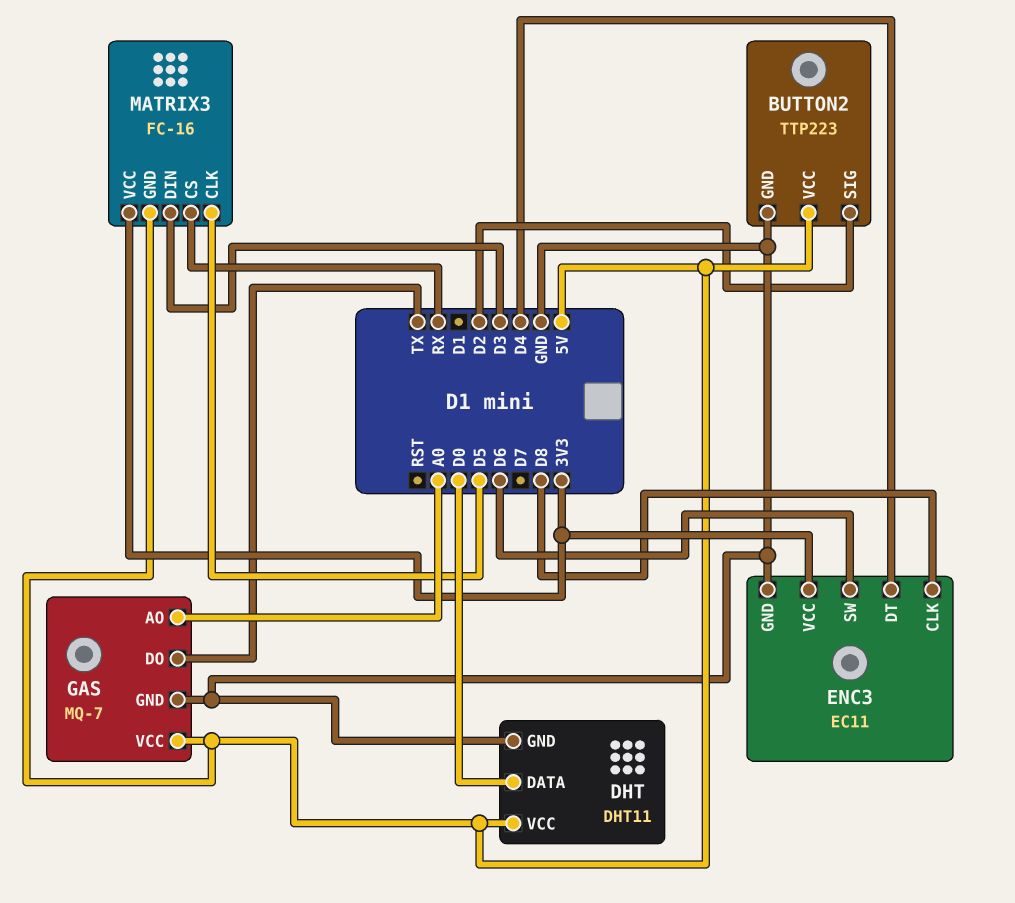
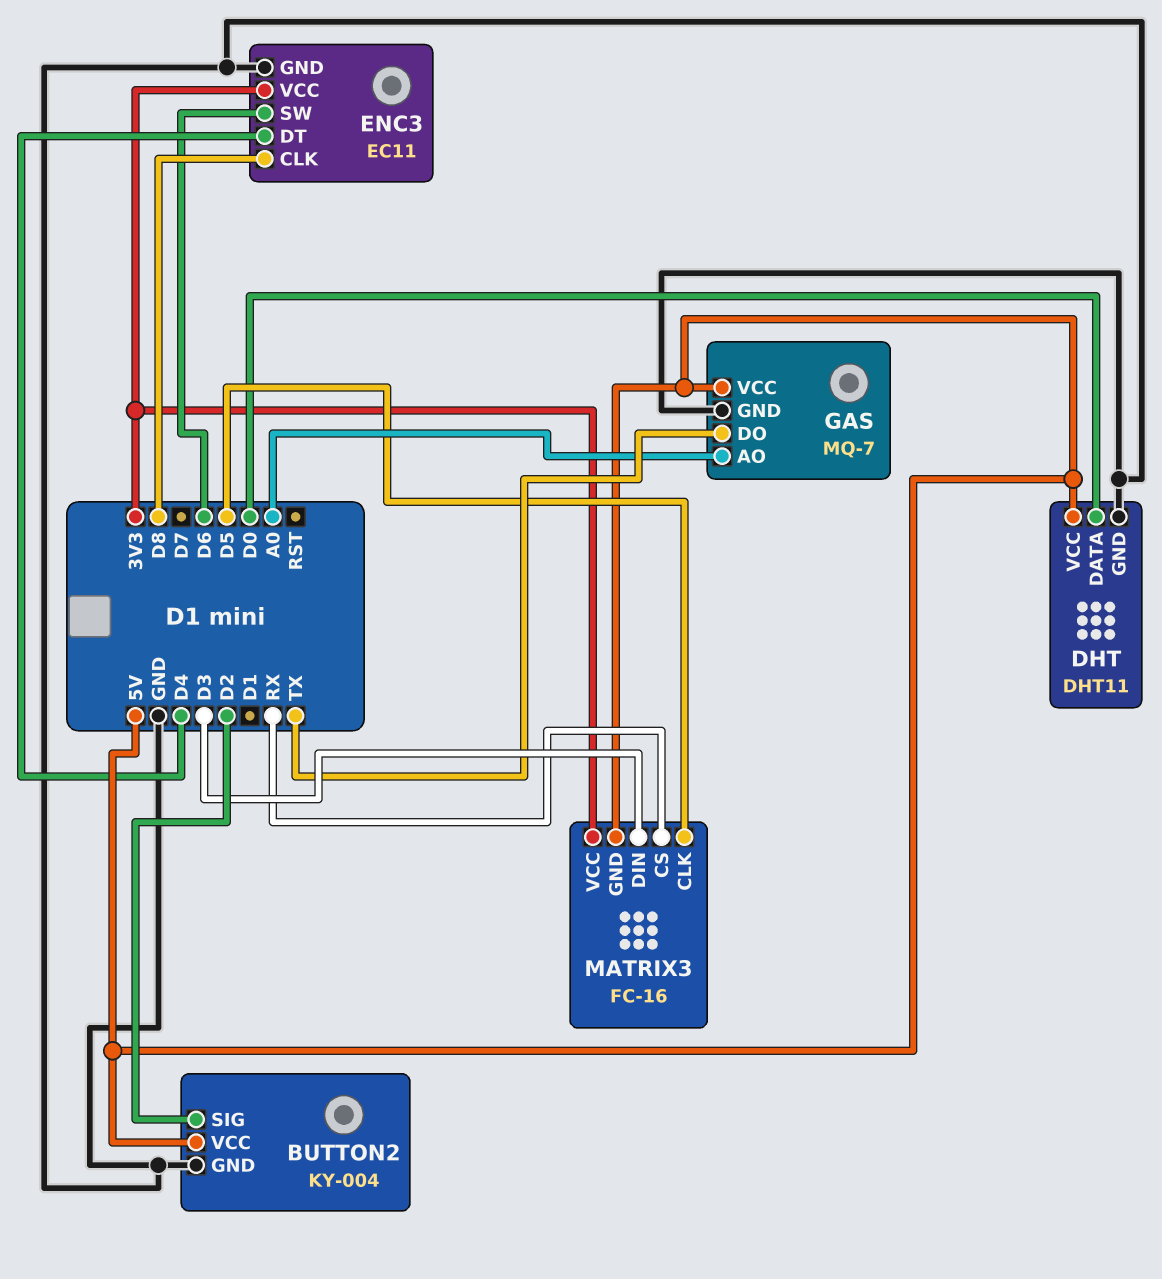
BUTTON2: TTP223 -> KY-004

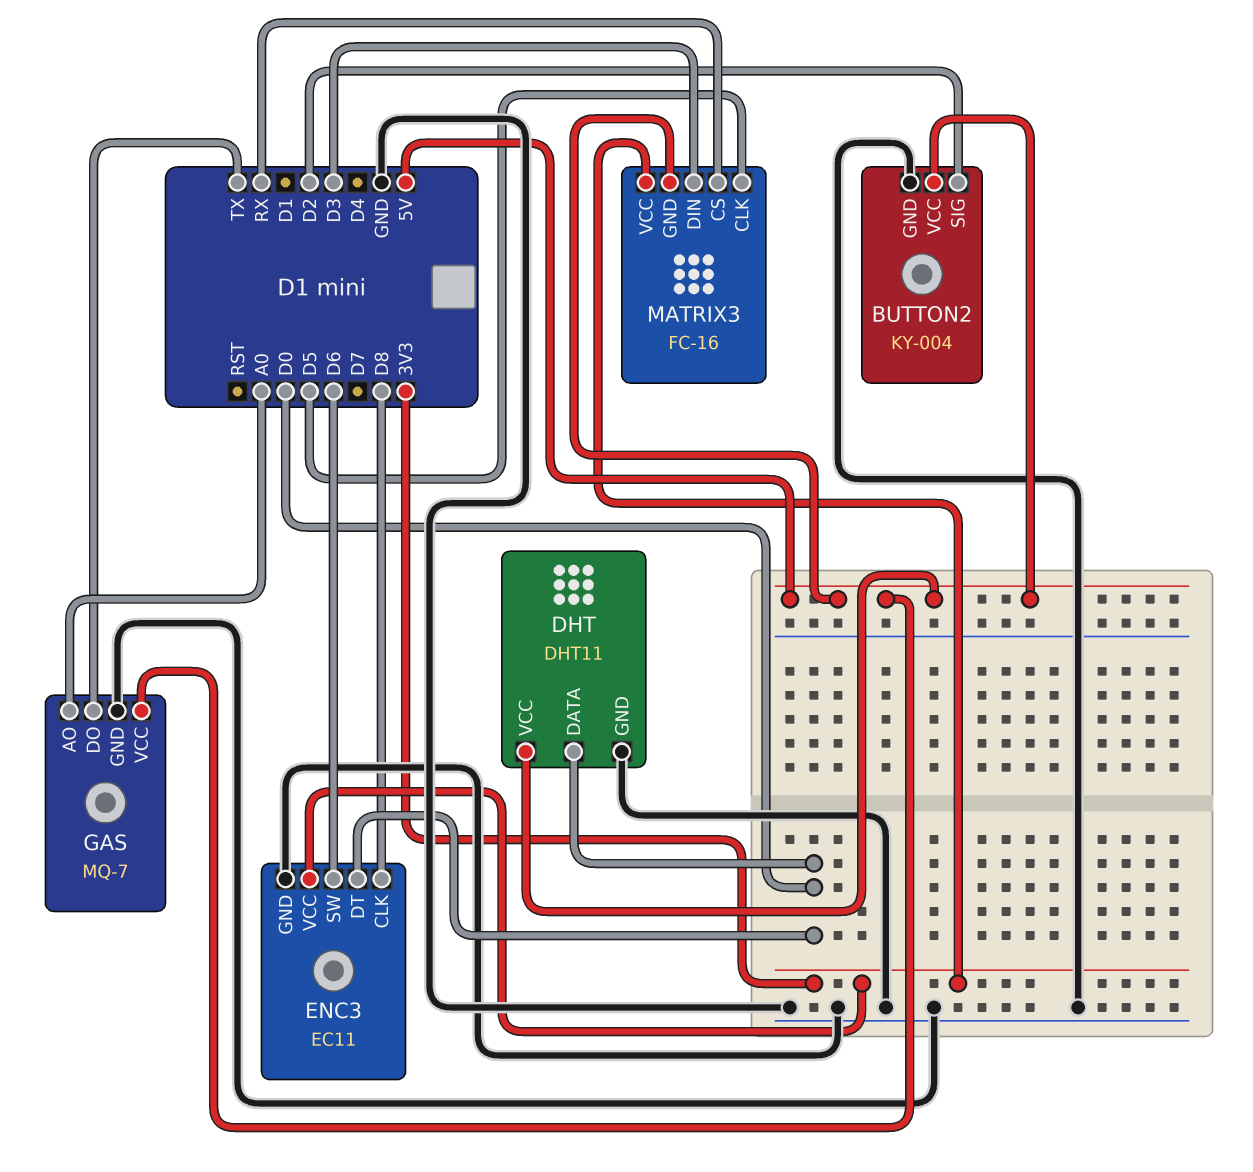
ENC3 pin DT: D4 -> D0

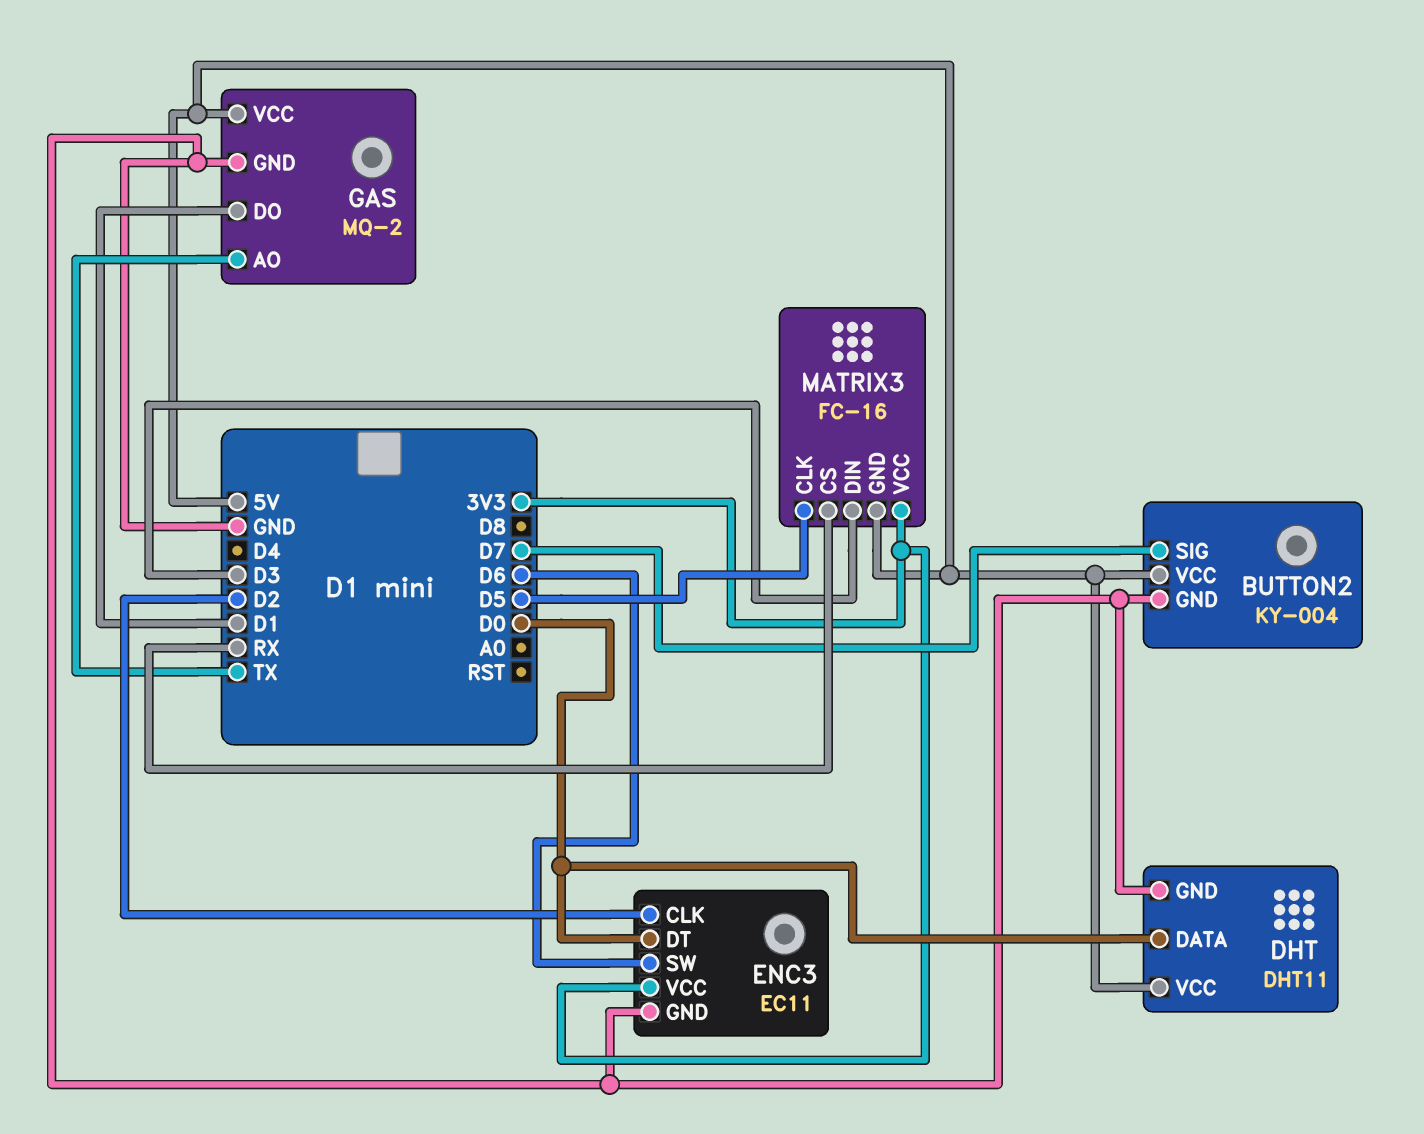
BUTTON2 pin SIG: D2 -> D7
ENC3 pin CLK: D8 -> D2
GAS: MQ-7 -> MQ-2
GAS pin AO: A0 -> TX
GAS pin DO: TX -> D1

